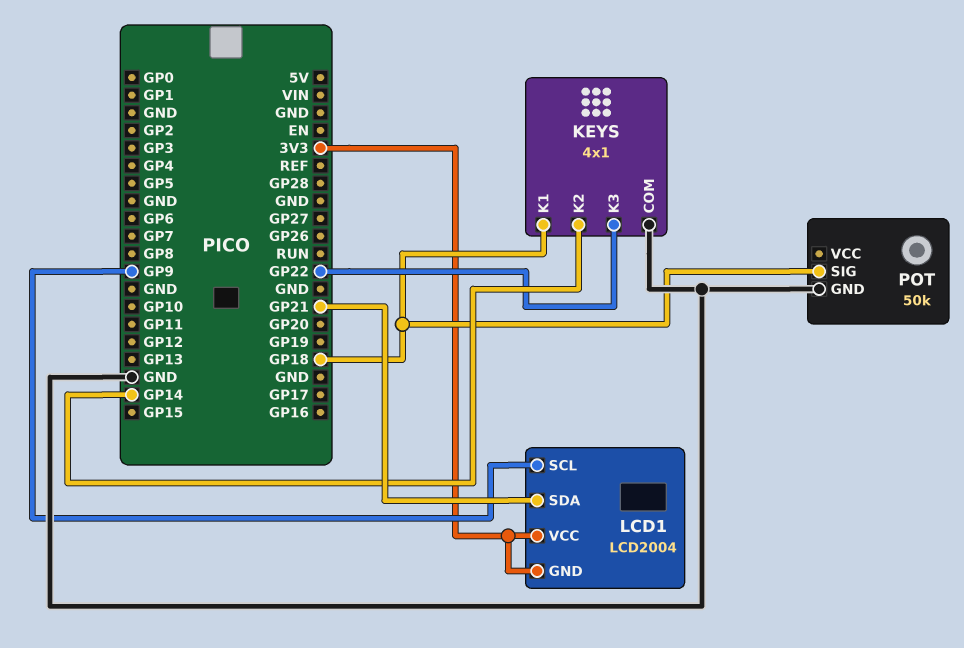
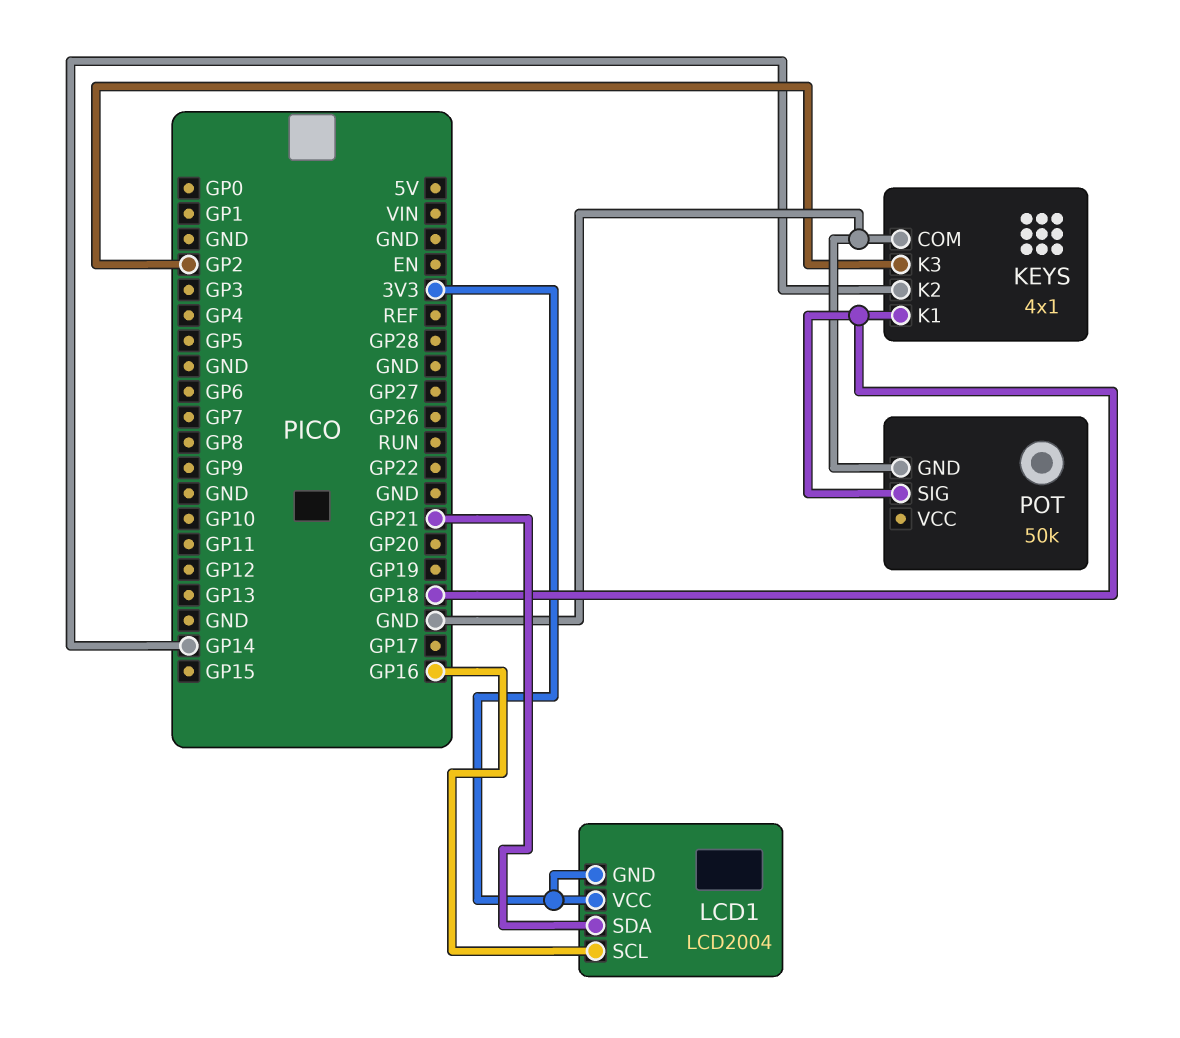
KEYS pin K3: GP22 -> GP2
LCD1 pin SCL: GP9 -> GP16

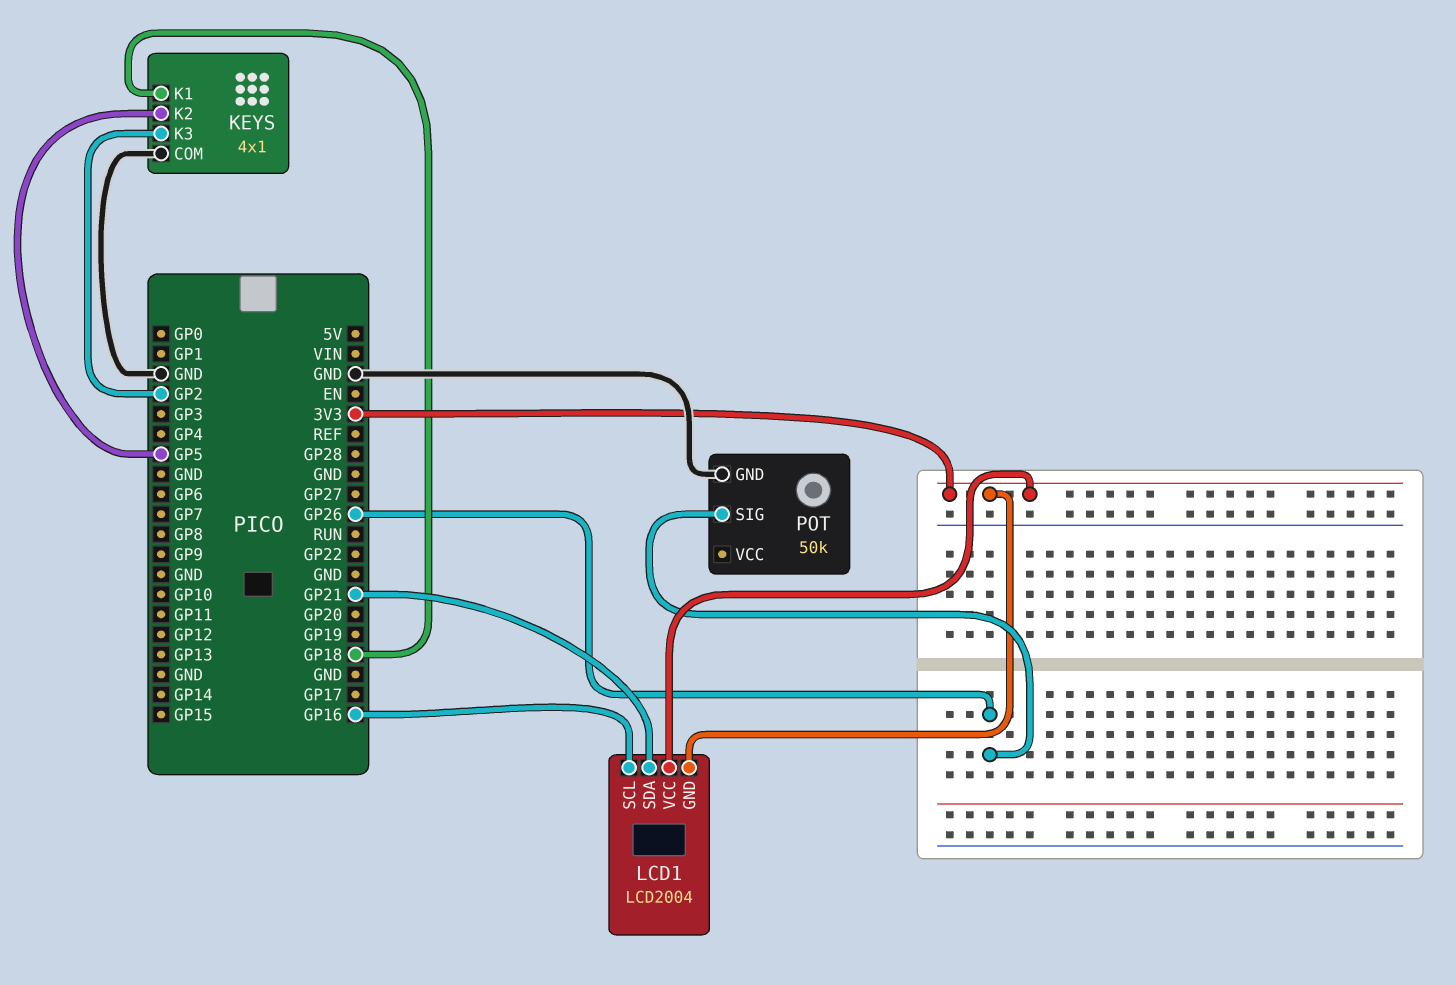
KEYS pin K2: GP14 -> GP5
POT pin SIG: GP18 -> GP26

